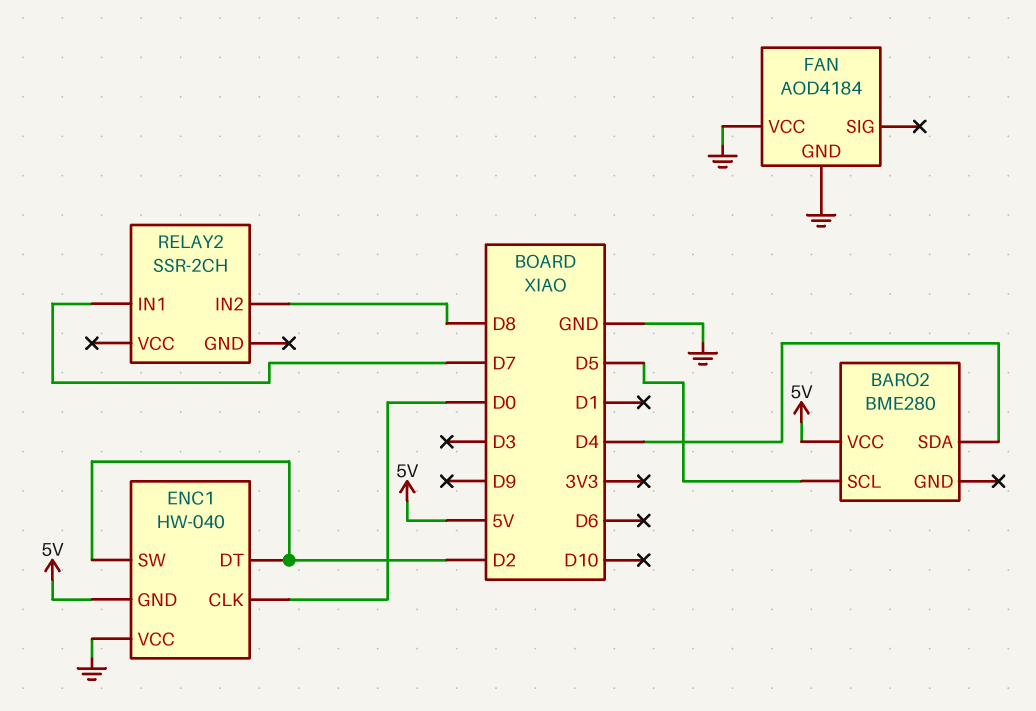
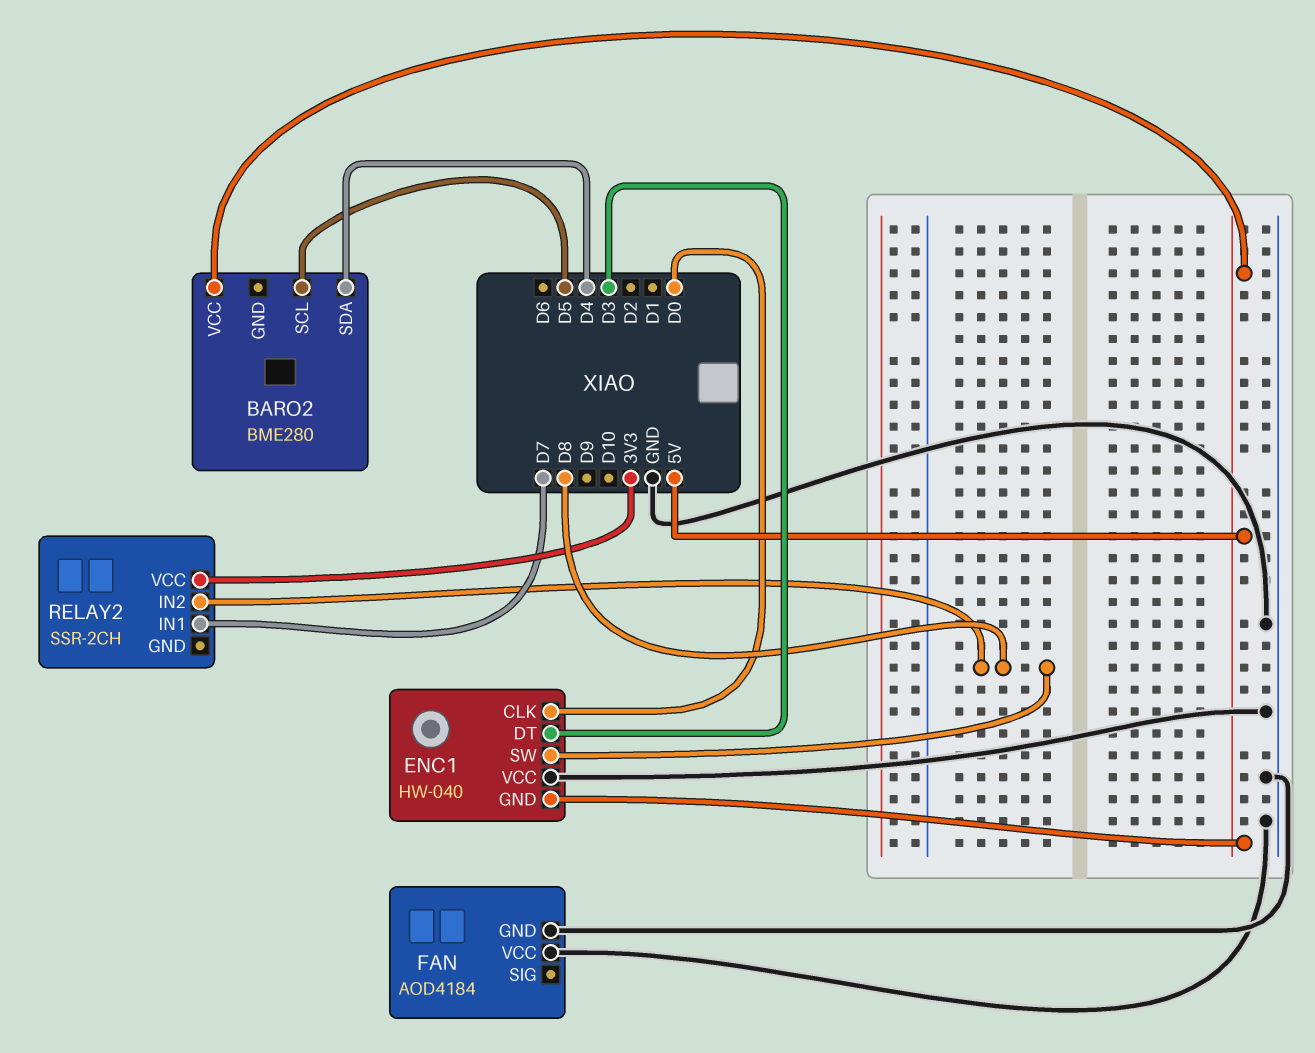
ENC1 pin DT: D2 -> D3
ENC1 pin SW: D2 -> D8
RELAY2 pin VCC: none -> 3V3

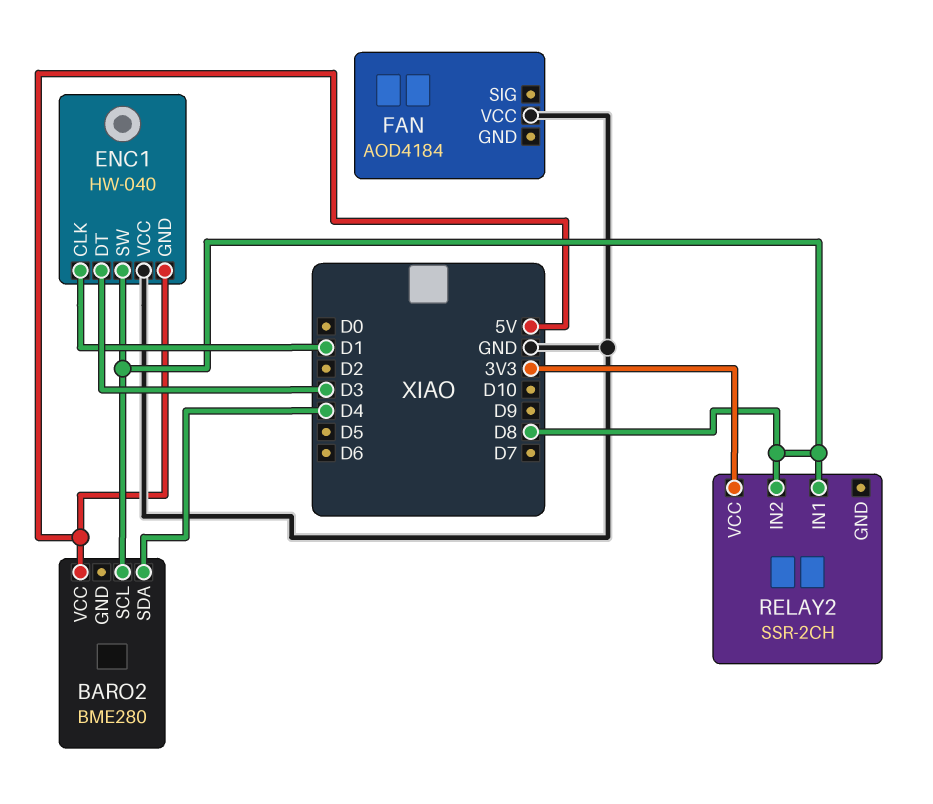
BARO2 pin SCL: D5 -> D8
ENC1 pin CLK: D0 -> D1
FAN pin GND: GND -> none
RELAY2 pin IN1: D7 -> D8

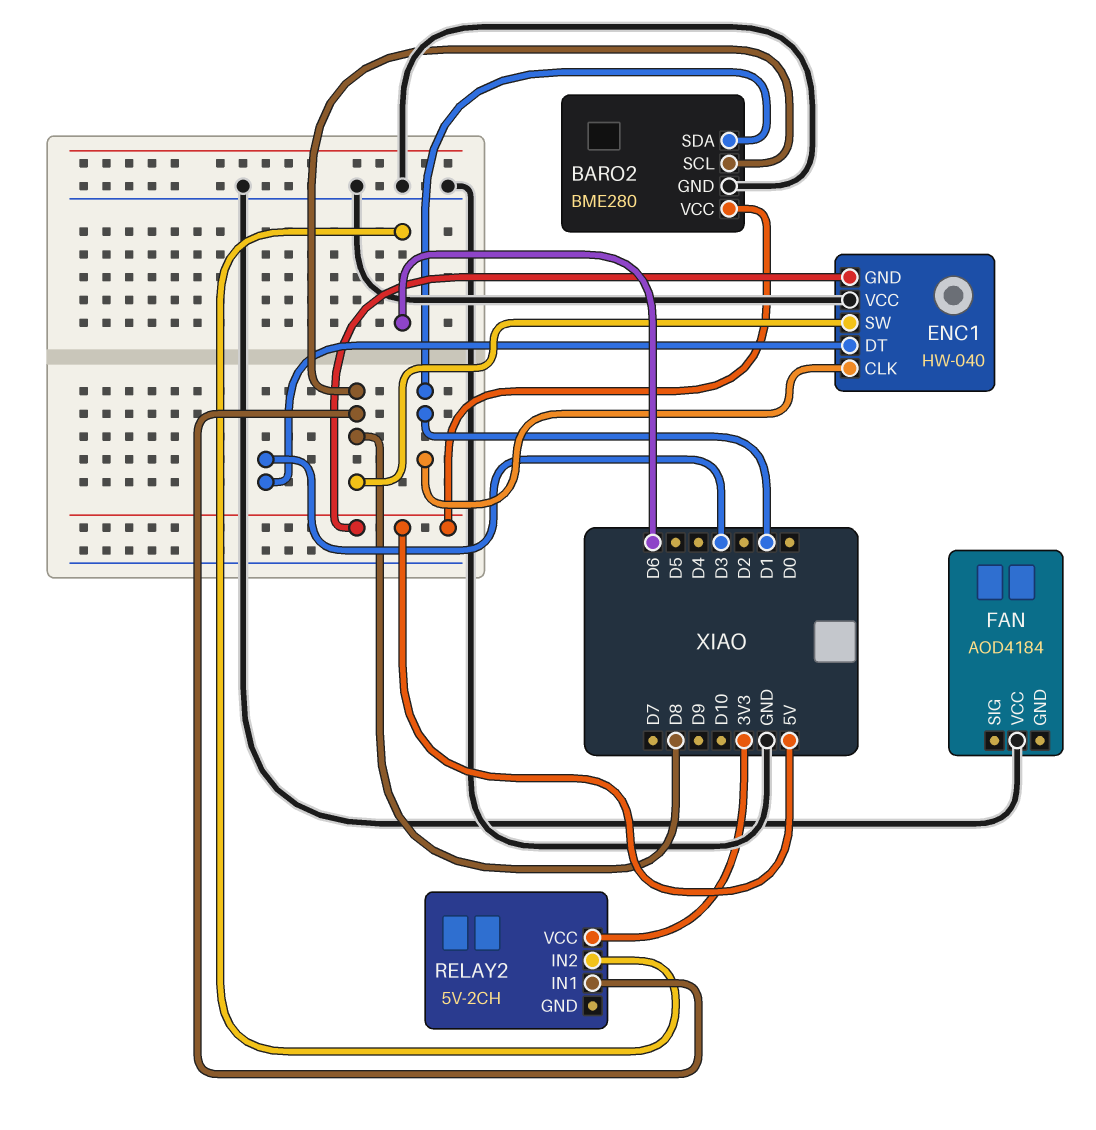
BARO2 pin GND: none -> GND
BARO2 pin SDA: D4 -> D1
RELAY2: SSR-2CH -> 5V-2CH
RELAY2 pin IN2: D8 -> D6

